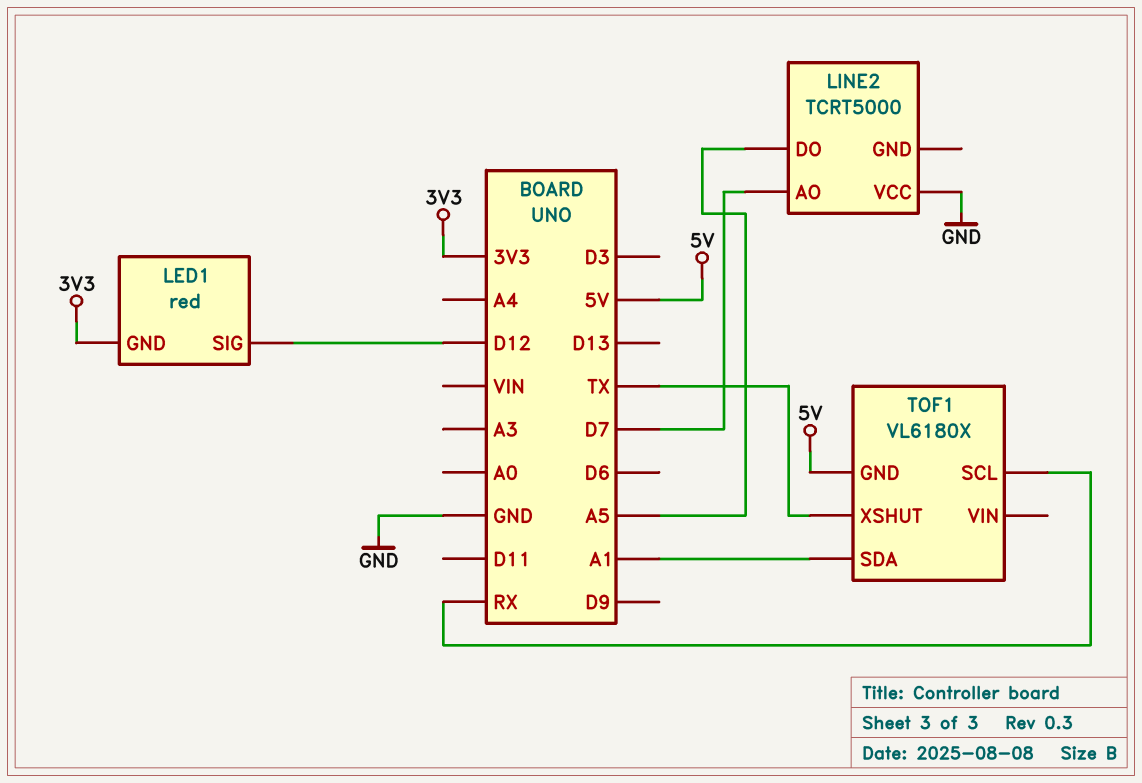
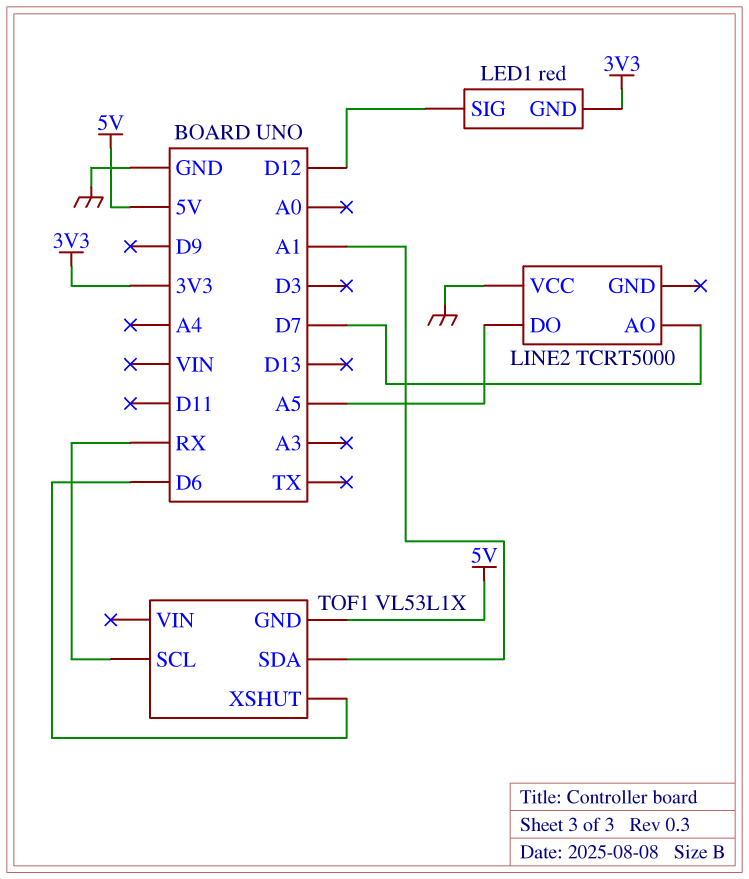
TOF1: VL6180X -> VL53L1X
TOF1 pin XSHUT: TX -> D6

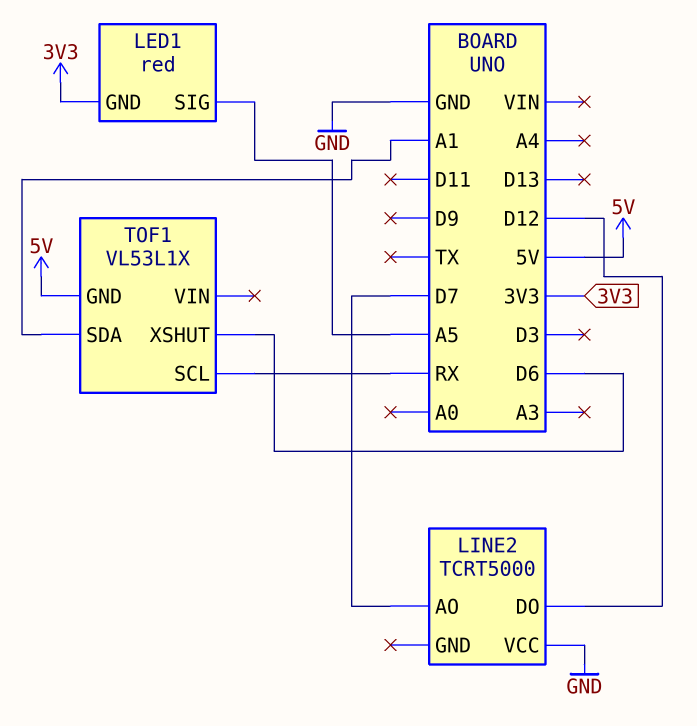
LED1 pin SIG: D12 -> A5
LINE2 pin DO: A5 -> D12

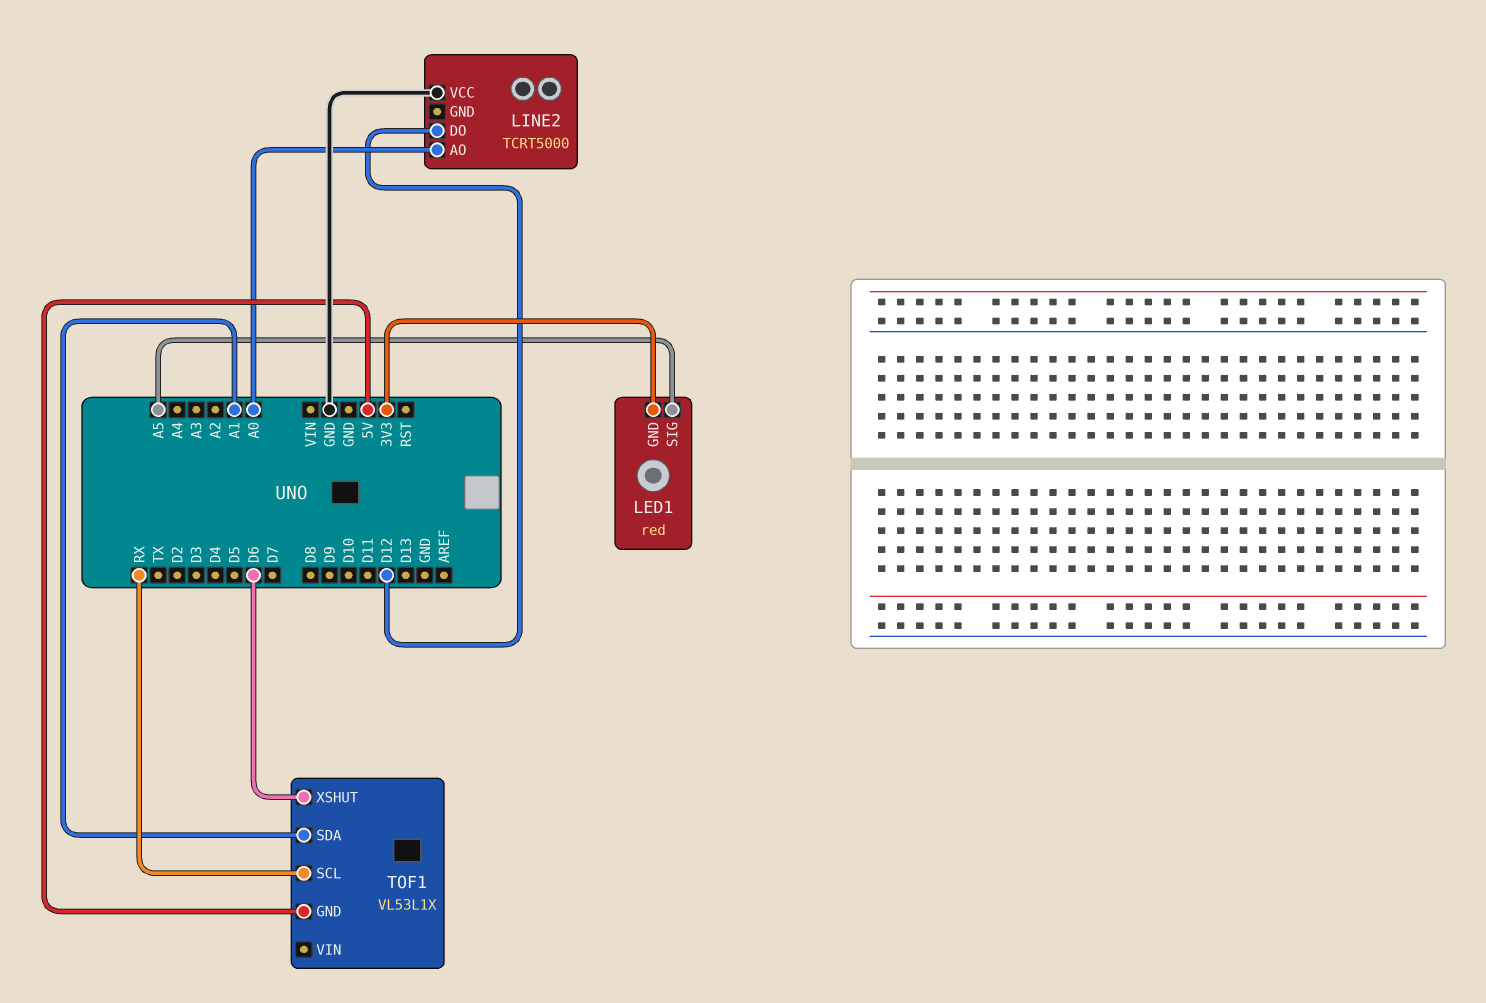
LINE2 pin AO: D7 -> A0

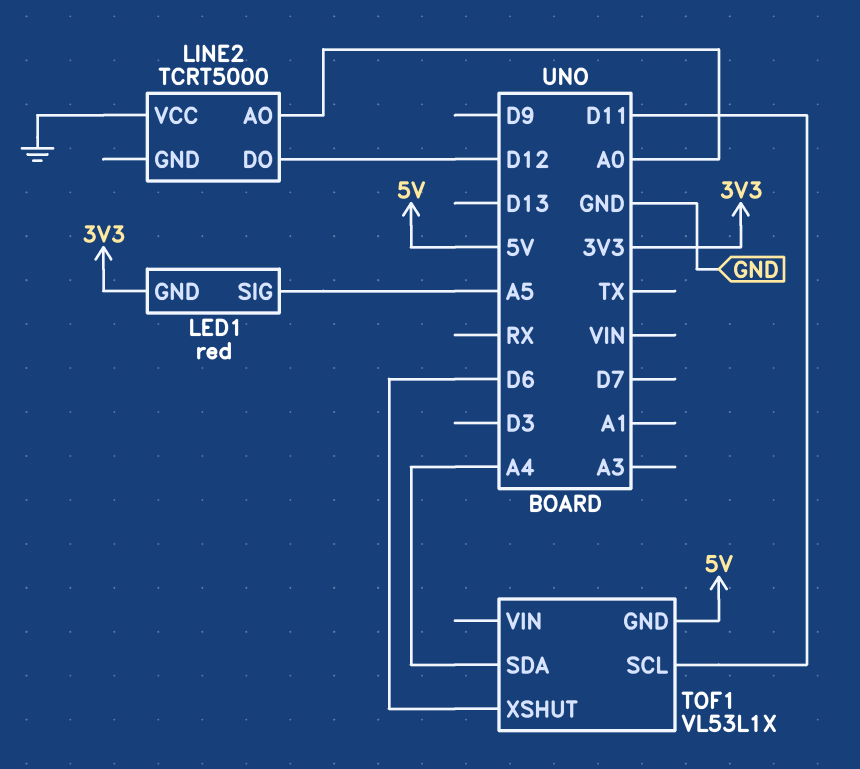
TOF1 pin SCL: RX -> D11
TOF1 pin SDA: A1 -> A4

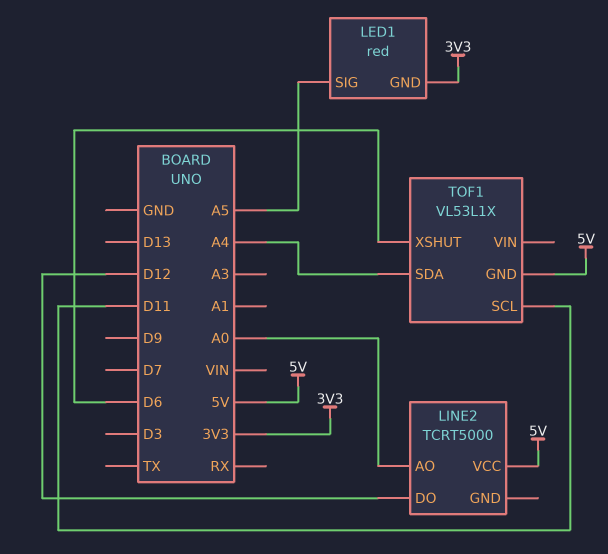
LINE2 pin VCC: GND -> 5V

